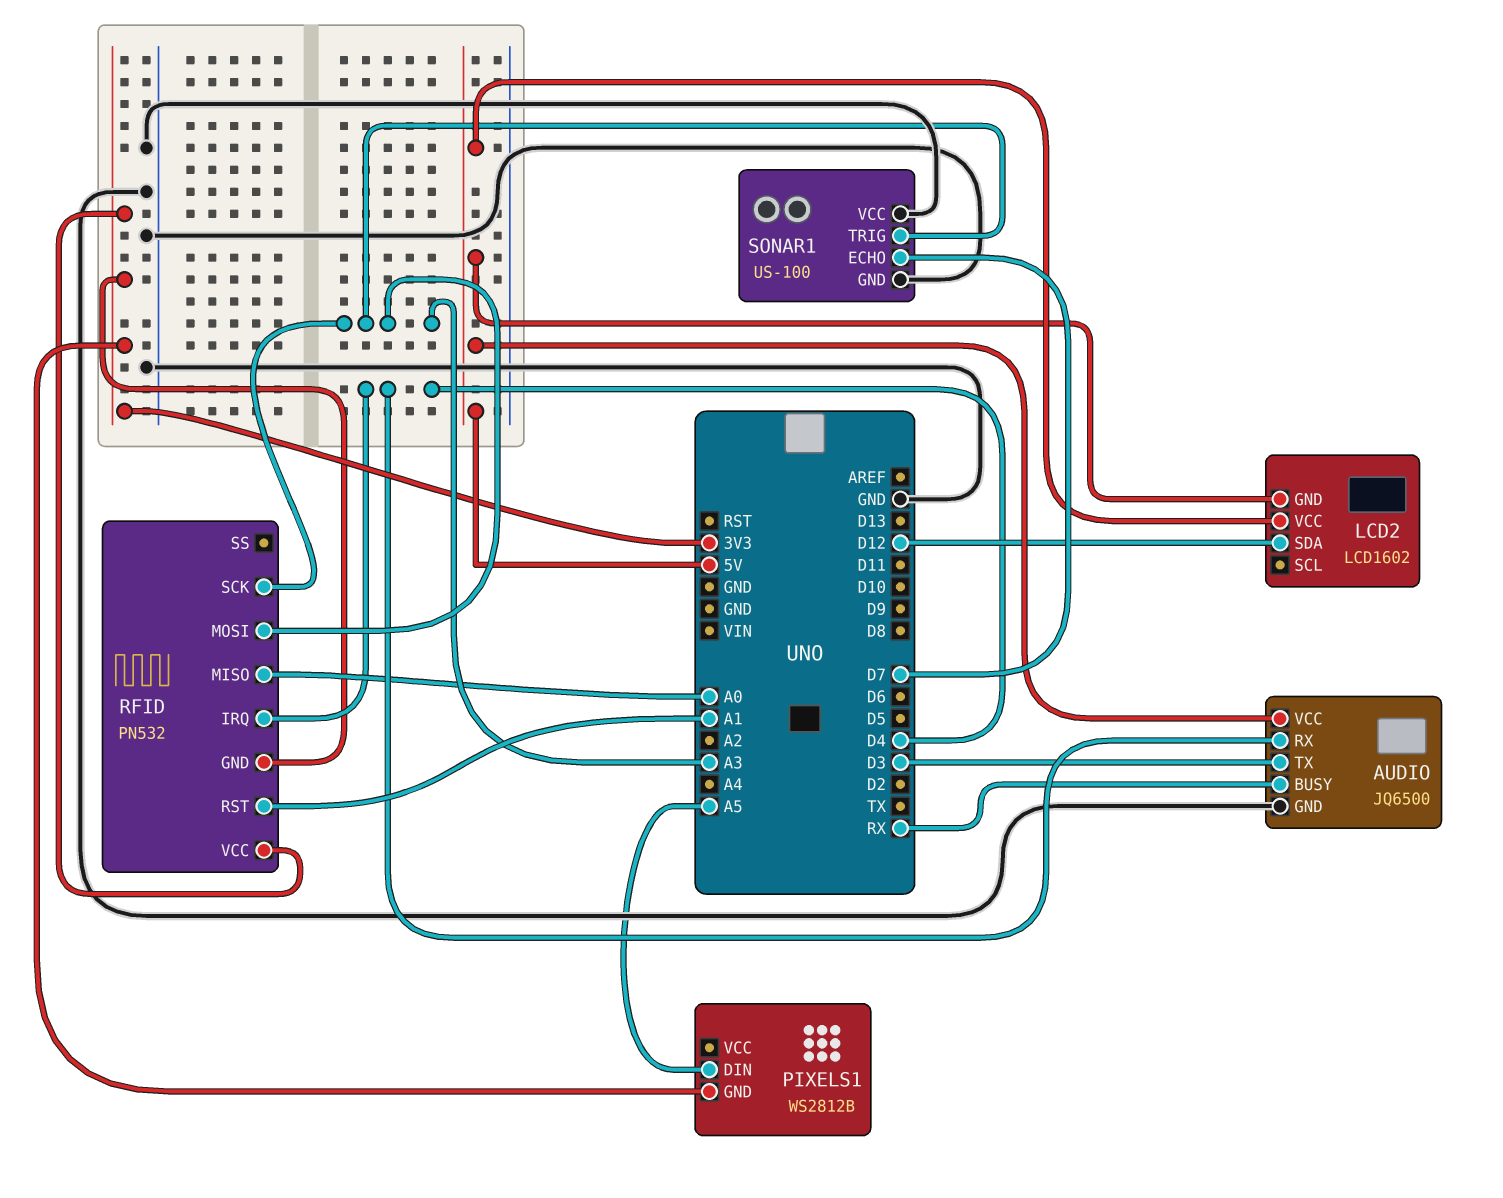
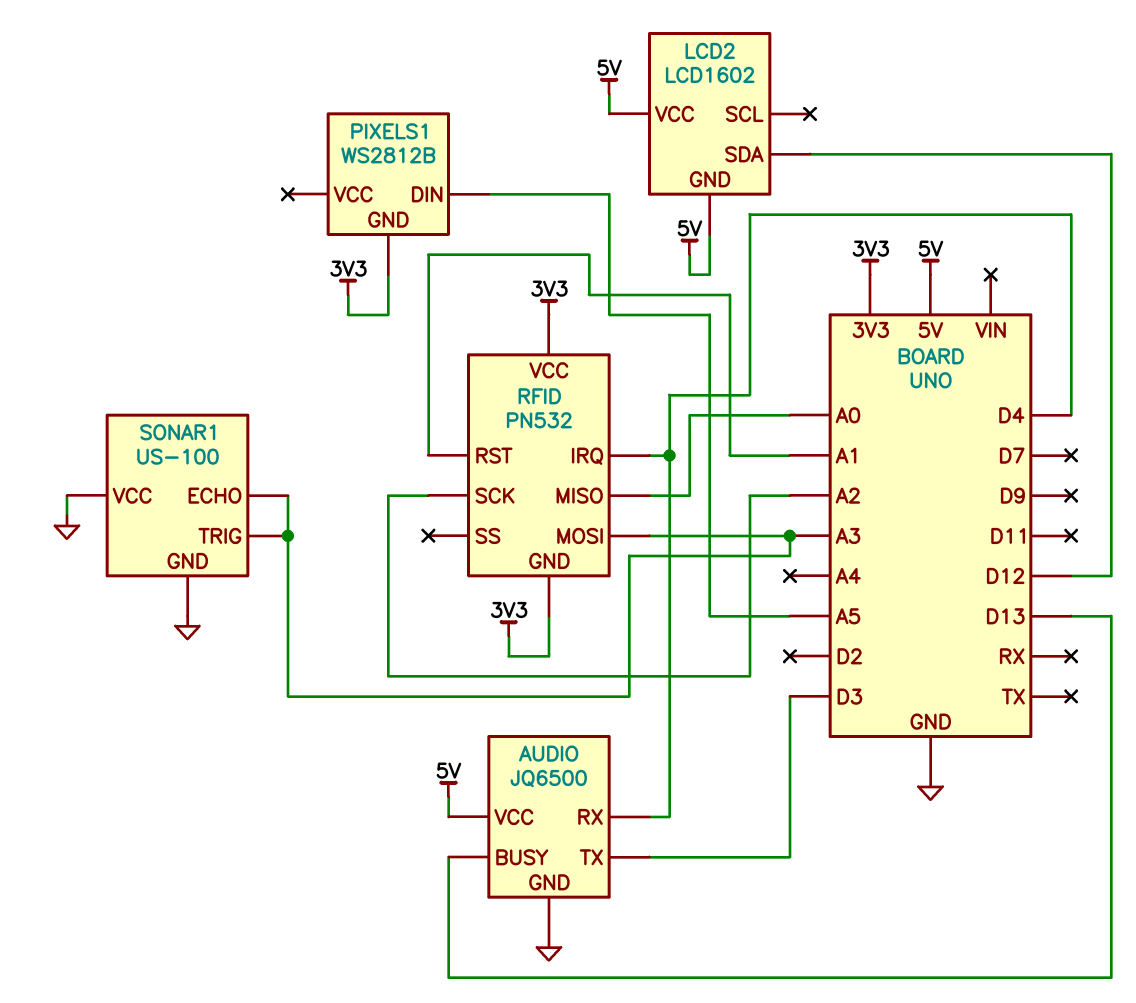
AUDIO pin BUSY: RX -> D13
RFID pin SCK: A3 -> A2
SONAR1 pin ECHO: D7 -> A3

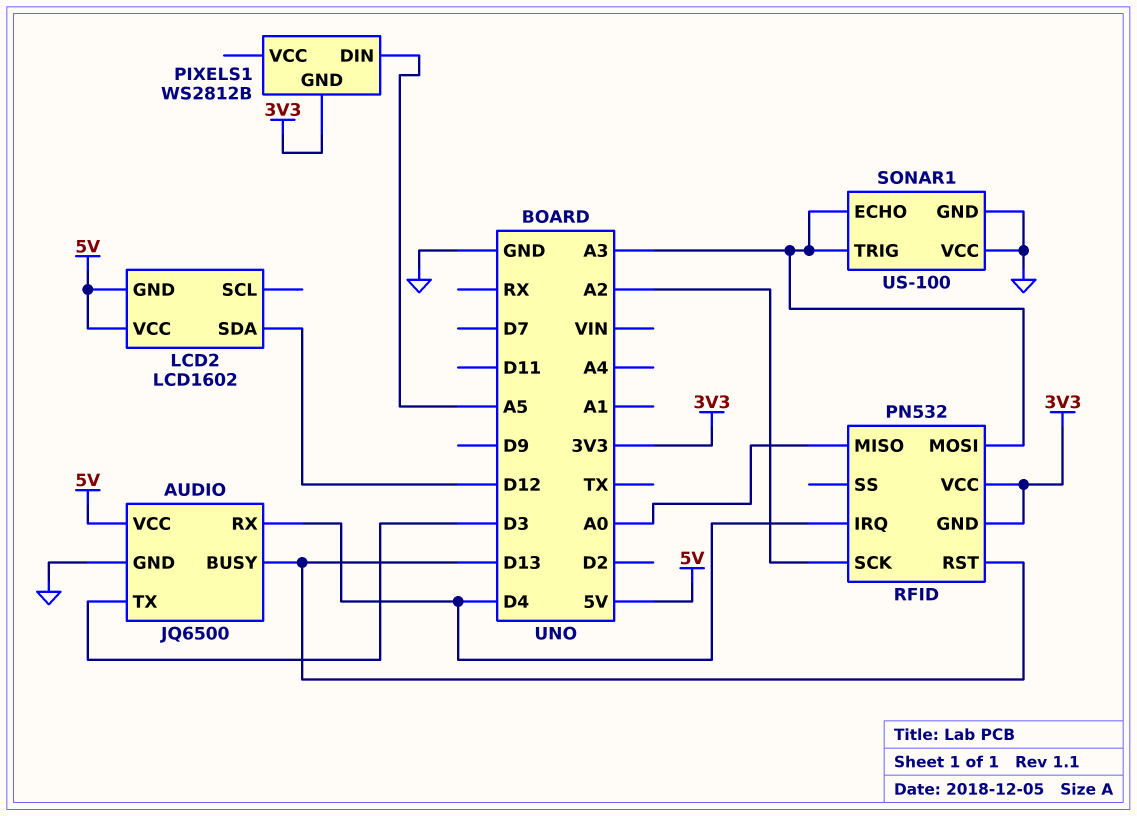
RFID pin RST: A1 -> D13

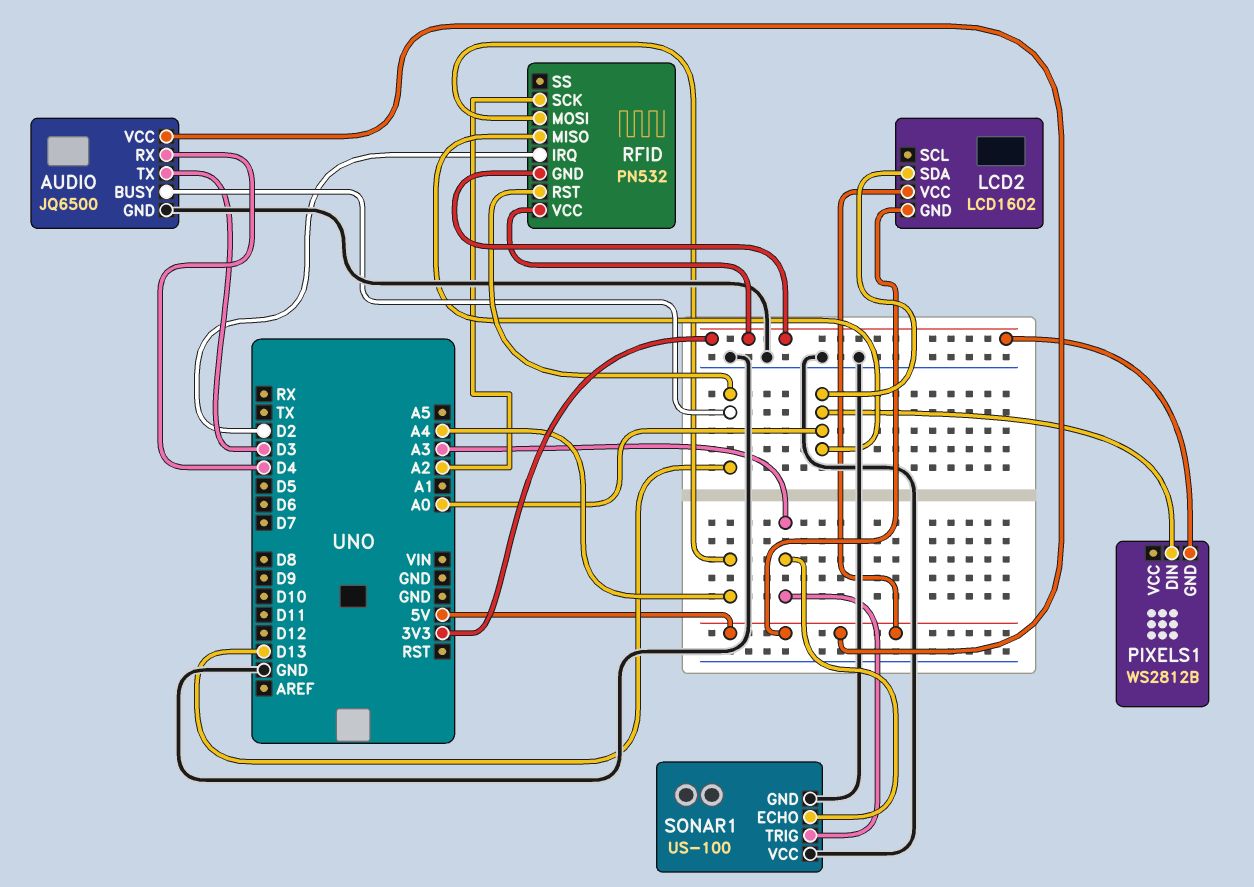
LCD2 pin SDA: D12 -> A0
PIXELS1 pin DIN: A5 -> A0
RFID pin IRQ: D4 -> D2
RFID pin MOSI: A3 -> A4

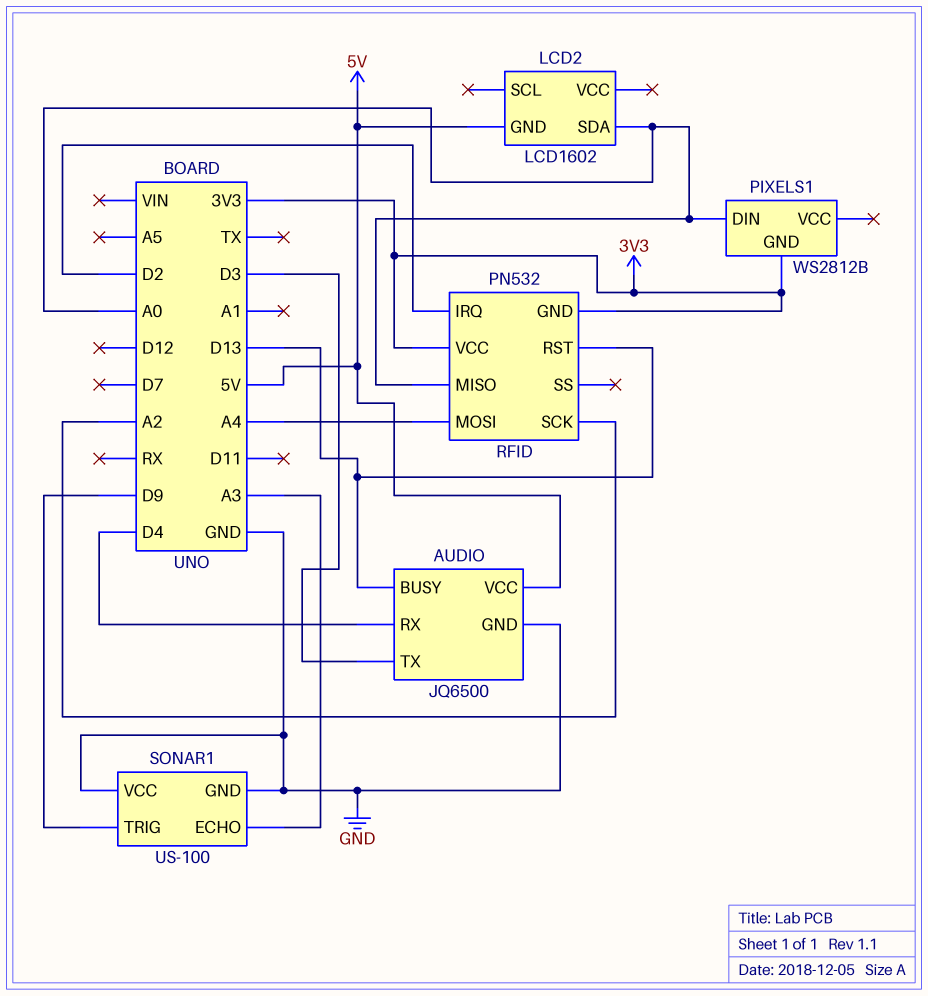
LCD2 pin VCC: 5V -> none
SONAR1 pin TRIG: A3 -> D9

